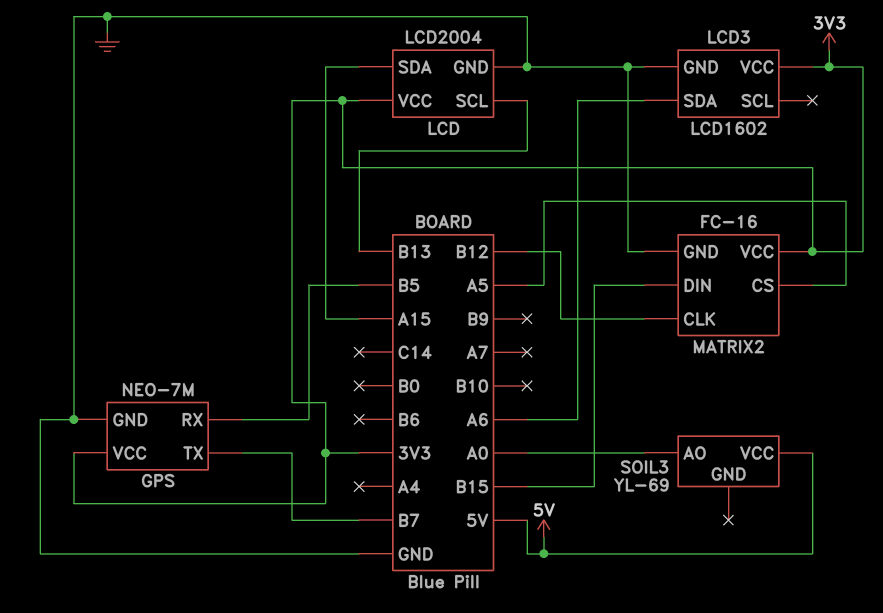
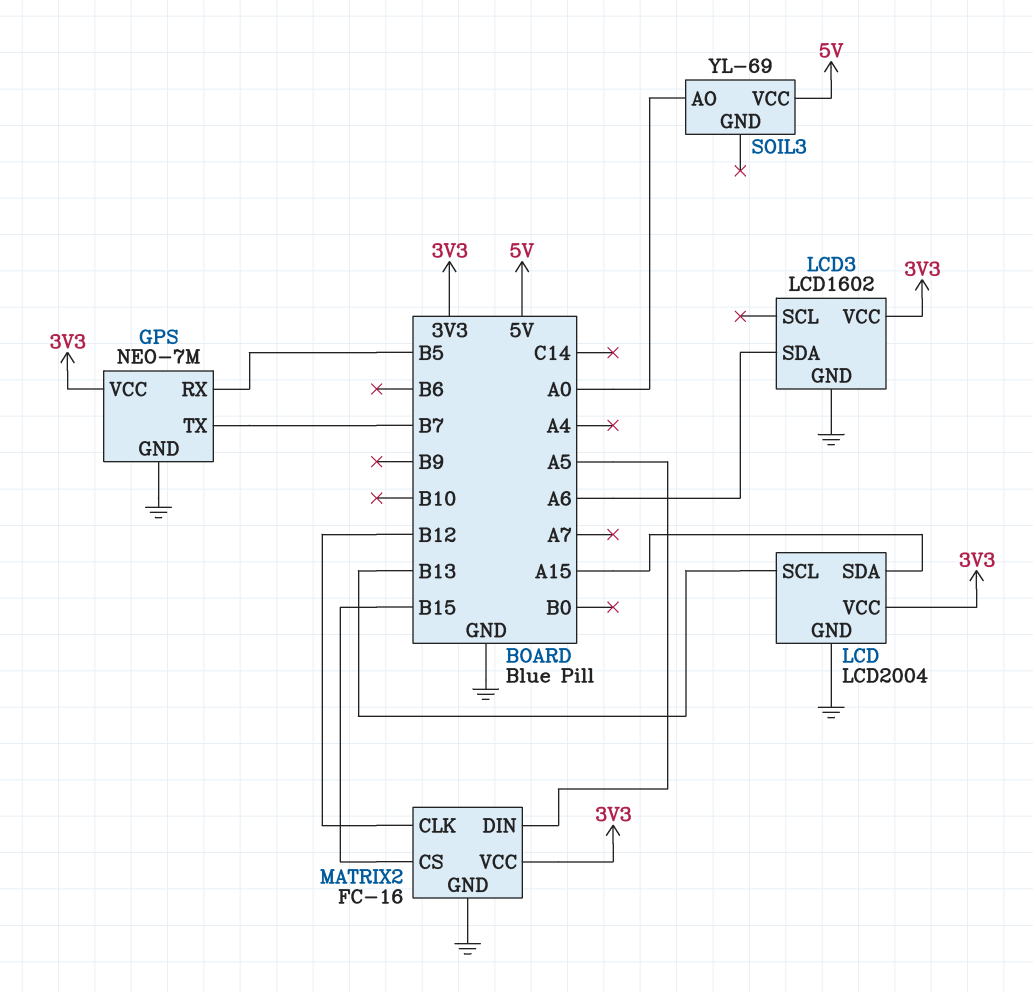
MATRIX2 pin CS: A5 -> B15
MATRIX2 pin DIN: B15 -> A5

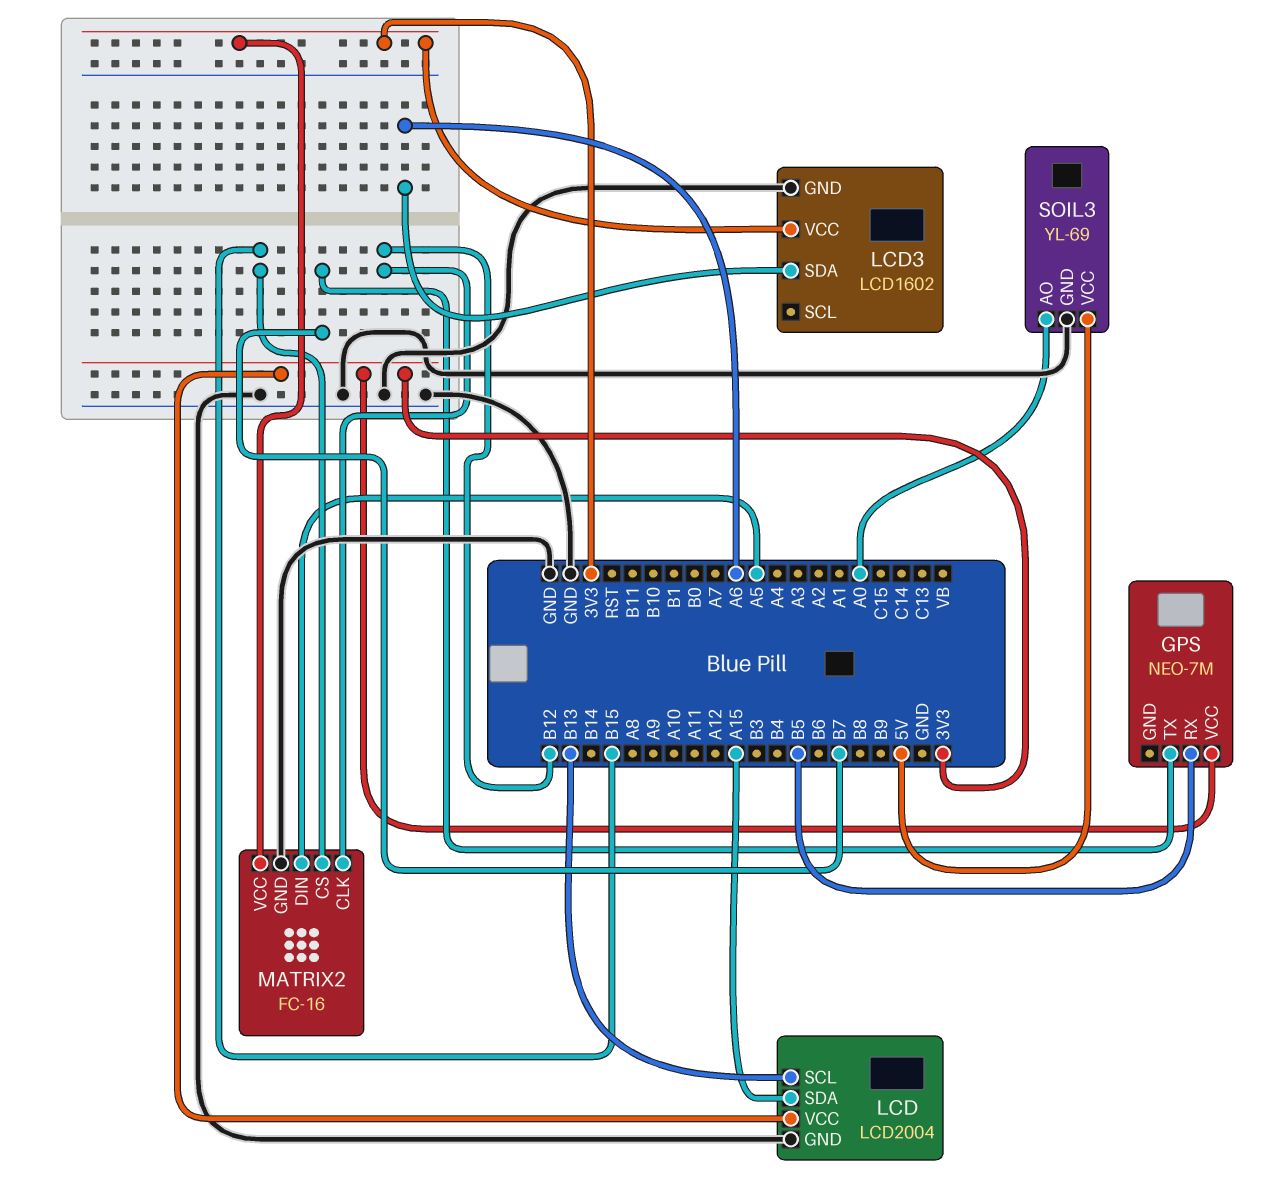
GPS pin GND: GND -> none
SOIL3 pin GND: none -> GND

